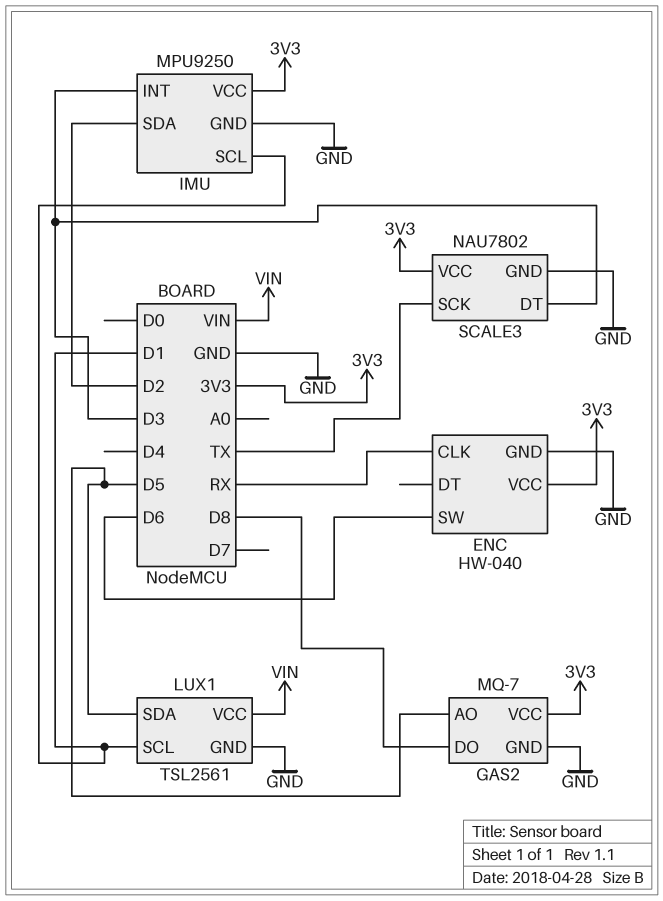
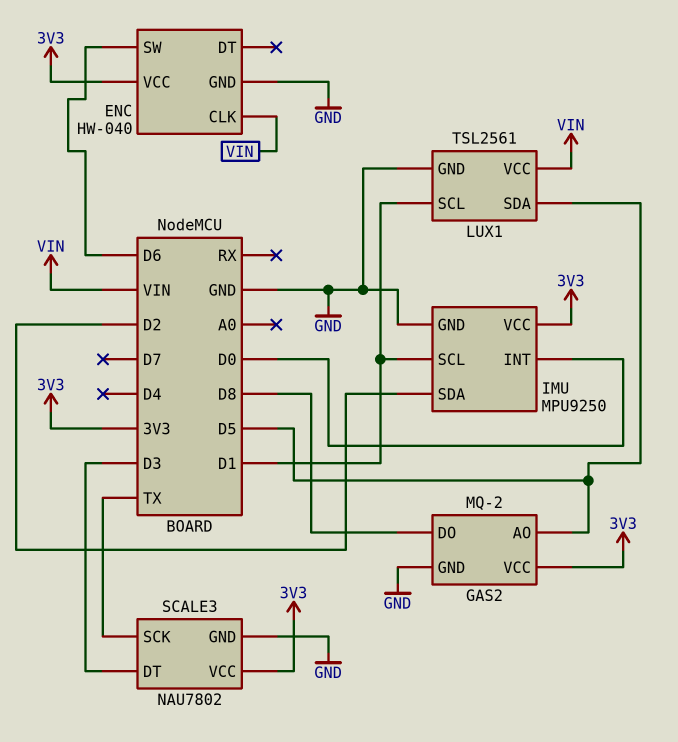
ENC pin CLK: RX -> VIN
GAS2: MQ-7 -> MQ-2
IMU pin INT: D3 -> D0

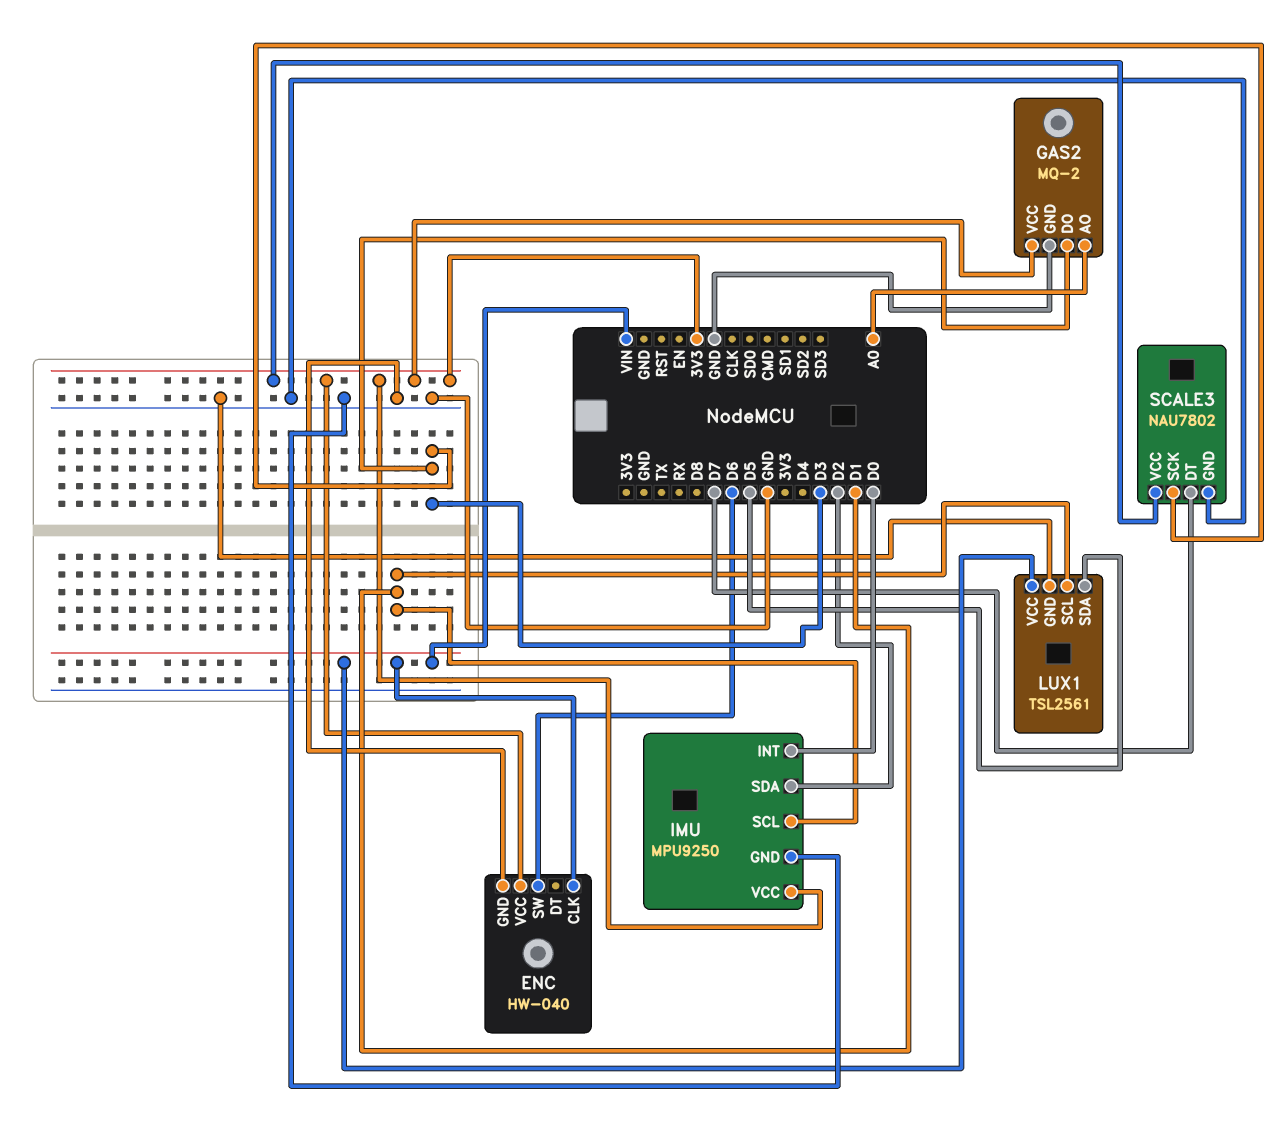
GAS2 pin AO: D5 -> A0
GAS2 pin DO: D8 -> D3
SCALE3 pin DT: D3 -> D7
SCALE3 pin SCK: TX -> D3

